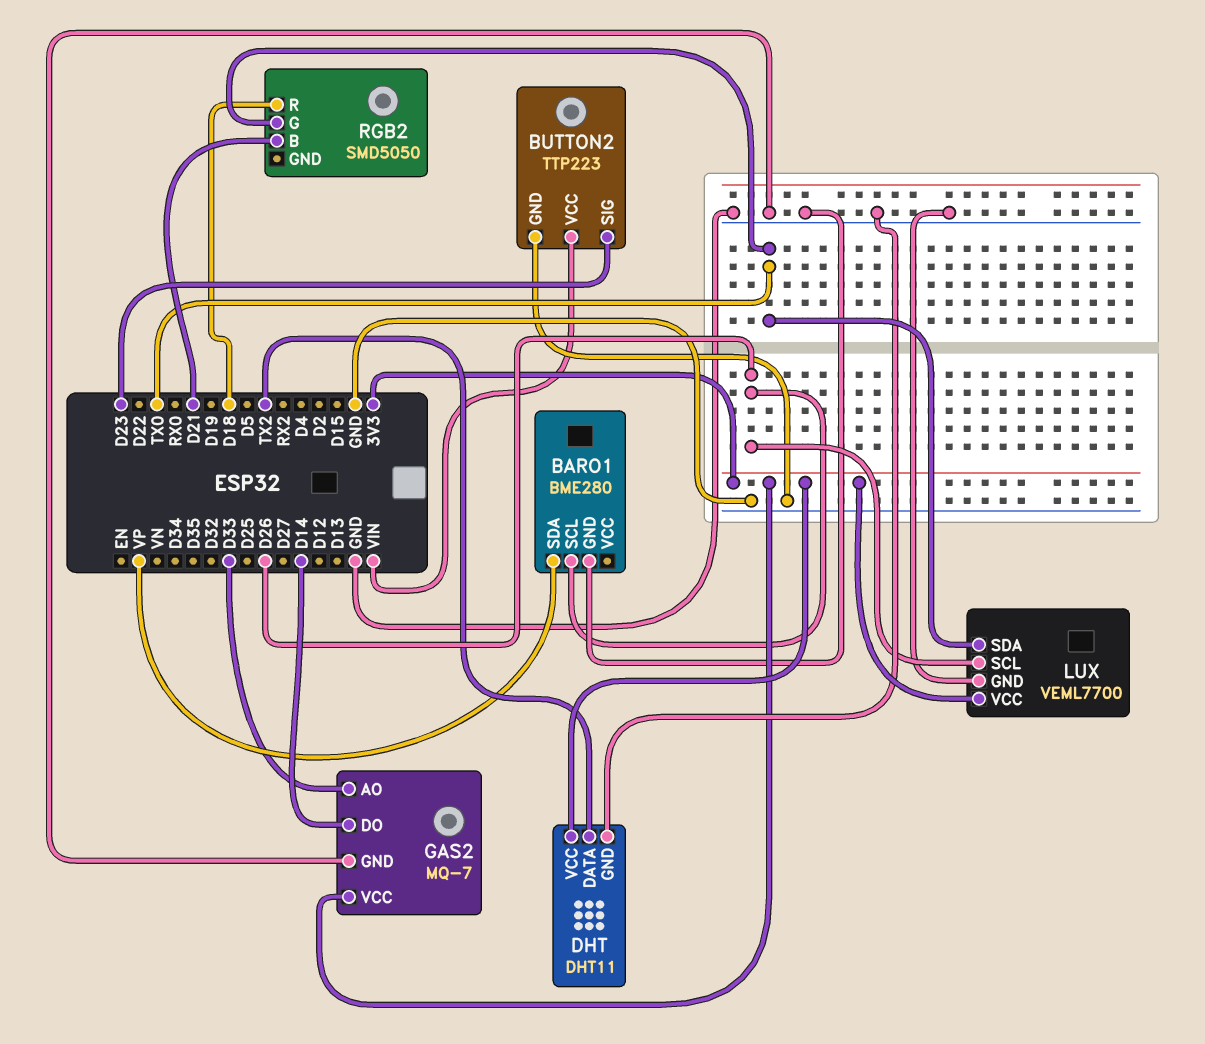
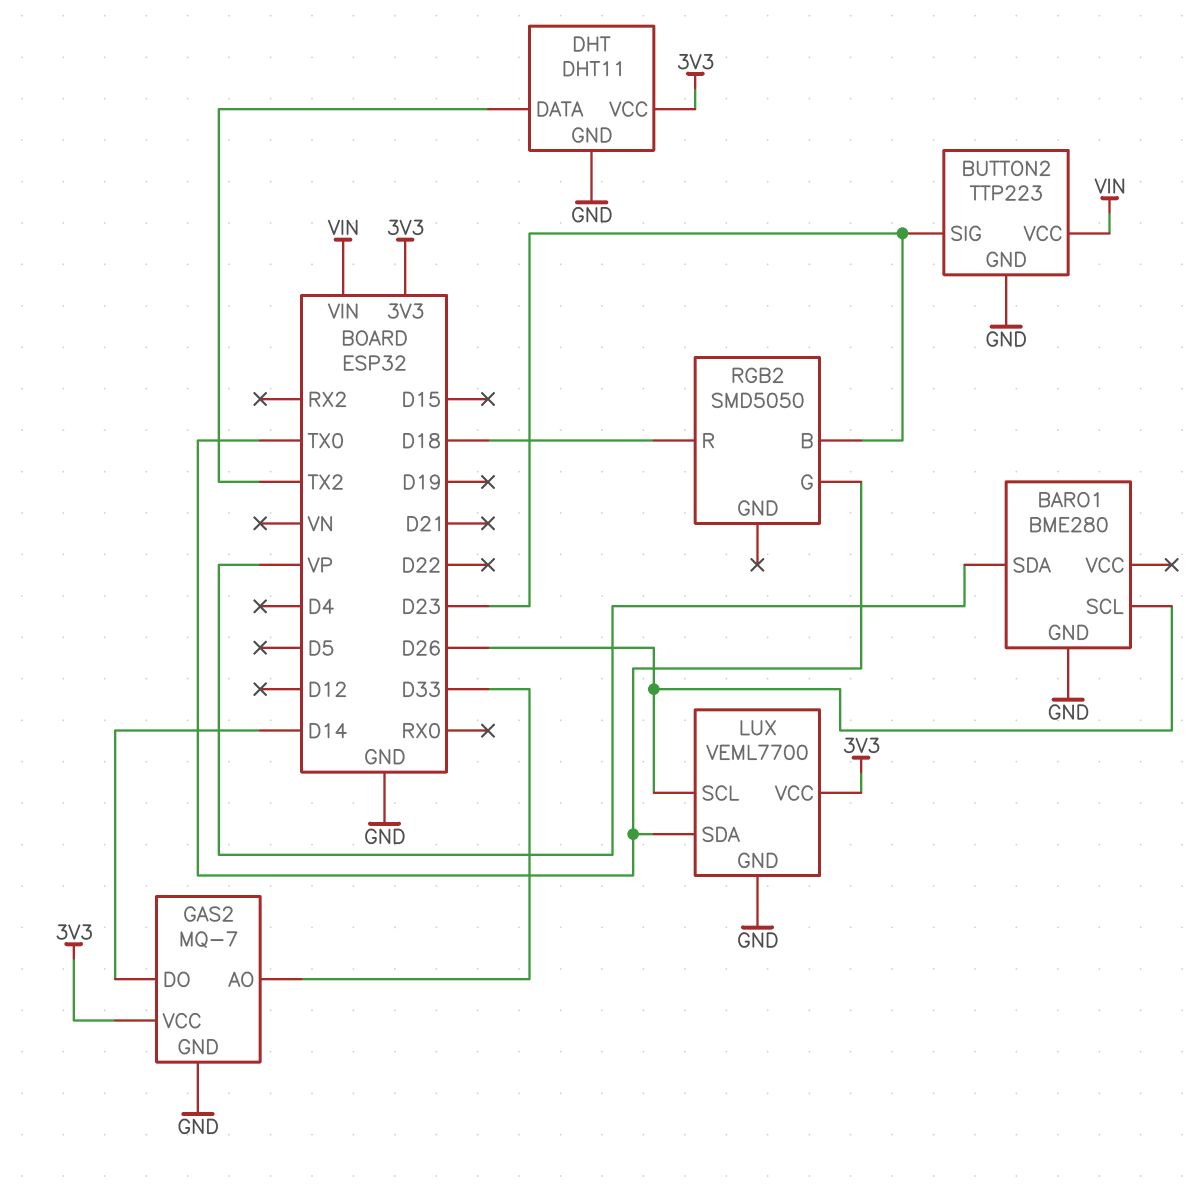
RGB2 pin B: D21 -> D23

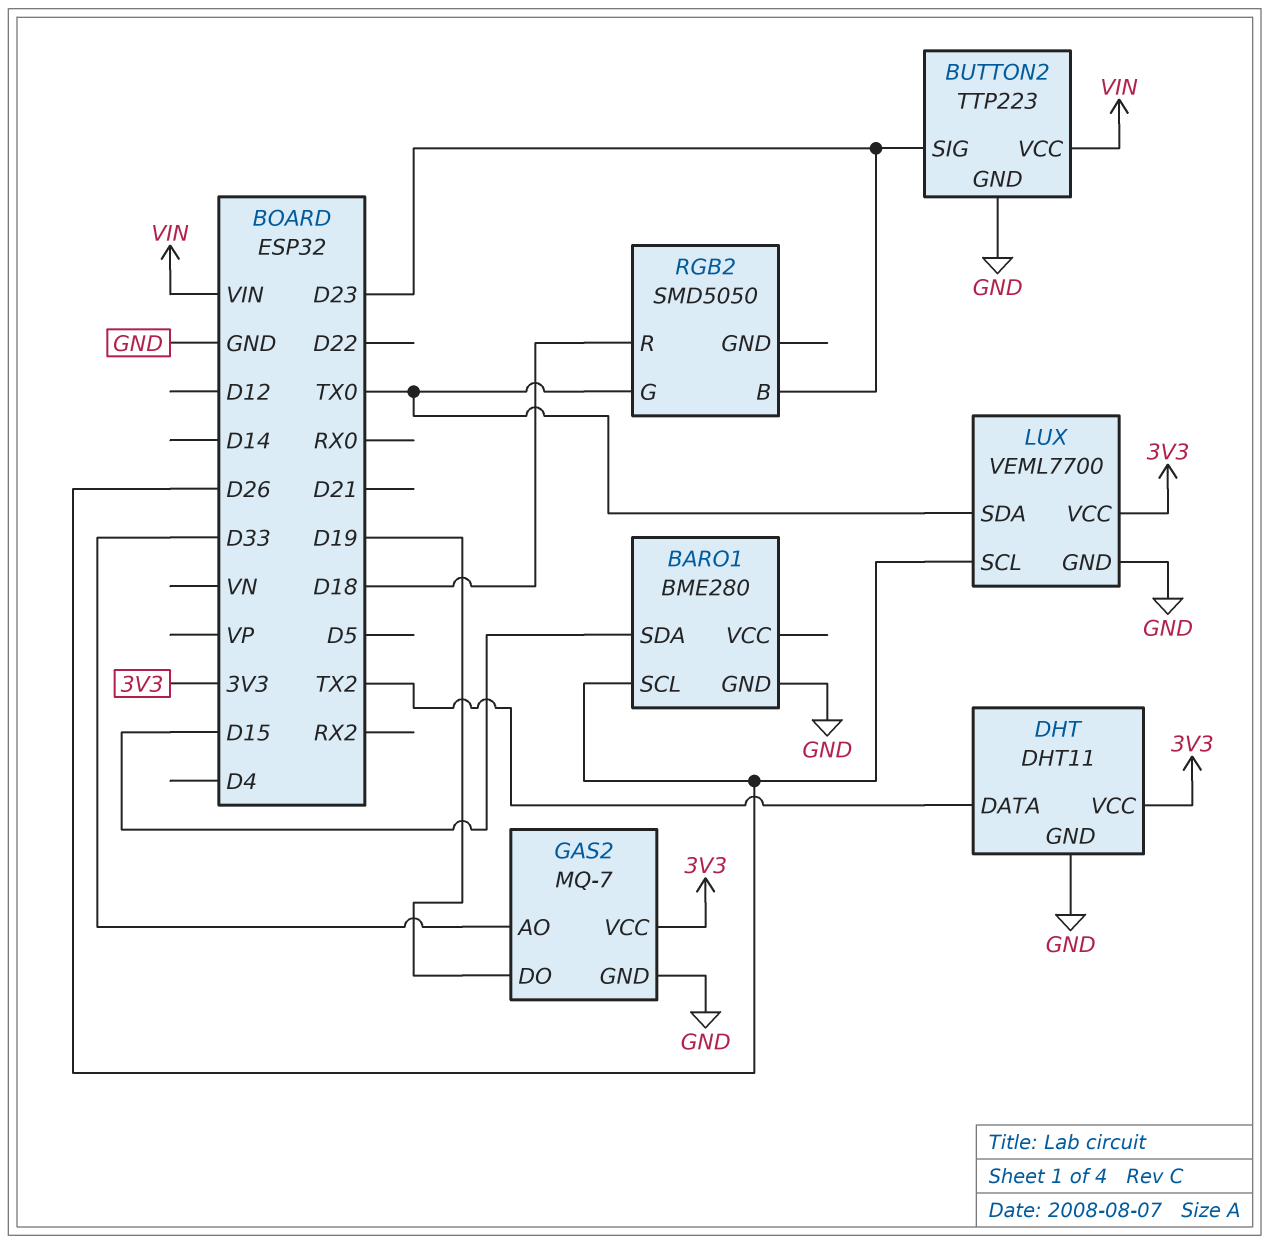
BARO1 pin SDA: VP -> D15
GAS2 pin DO: D14 -> D19

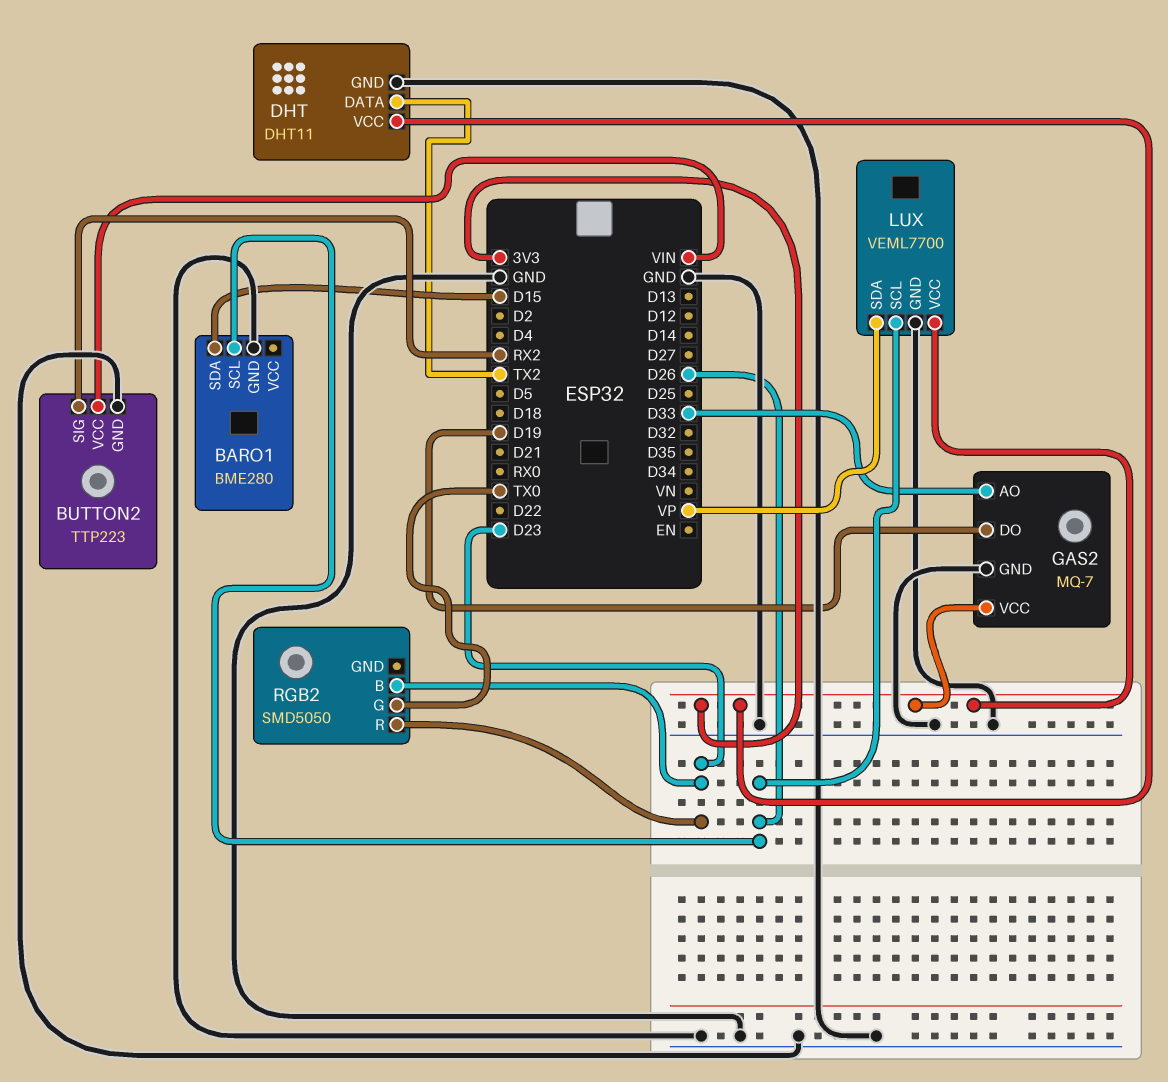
BUTTON2 pin SIG: D23 -> RX2
LUX pin SDA: TX0 -> VP
RGB2 pin R: D18 -> D23

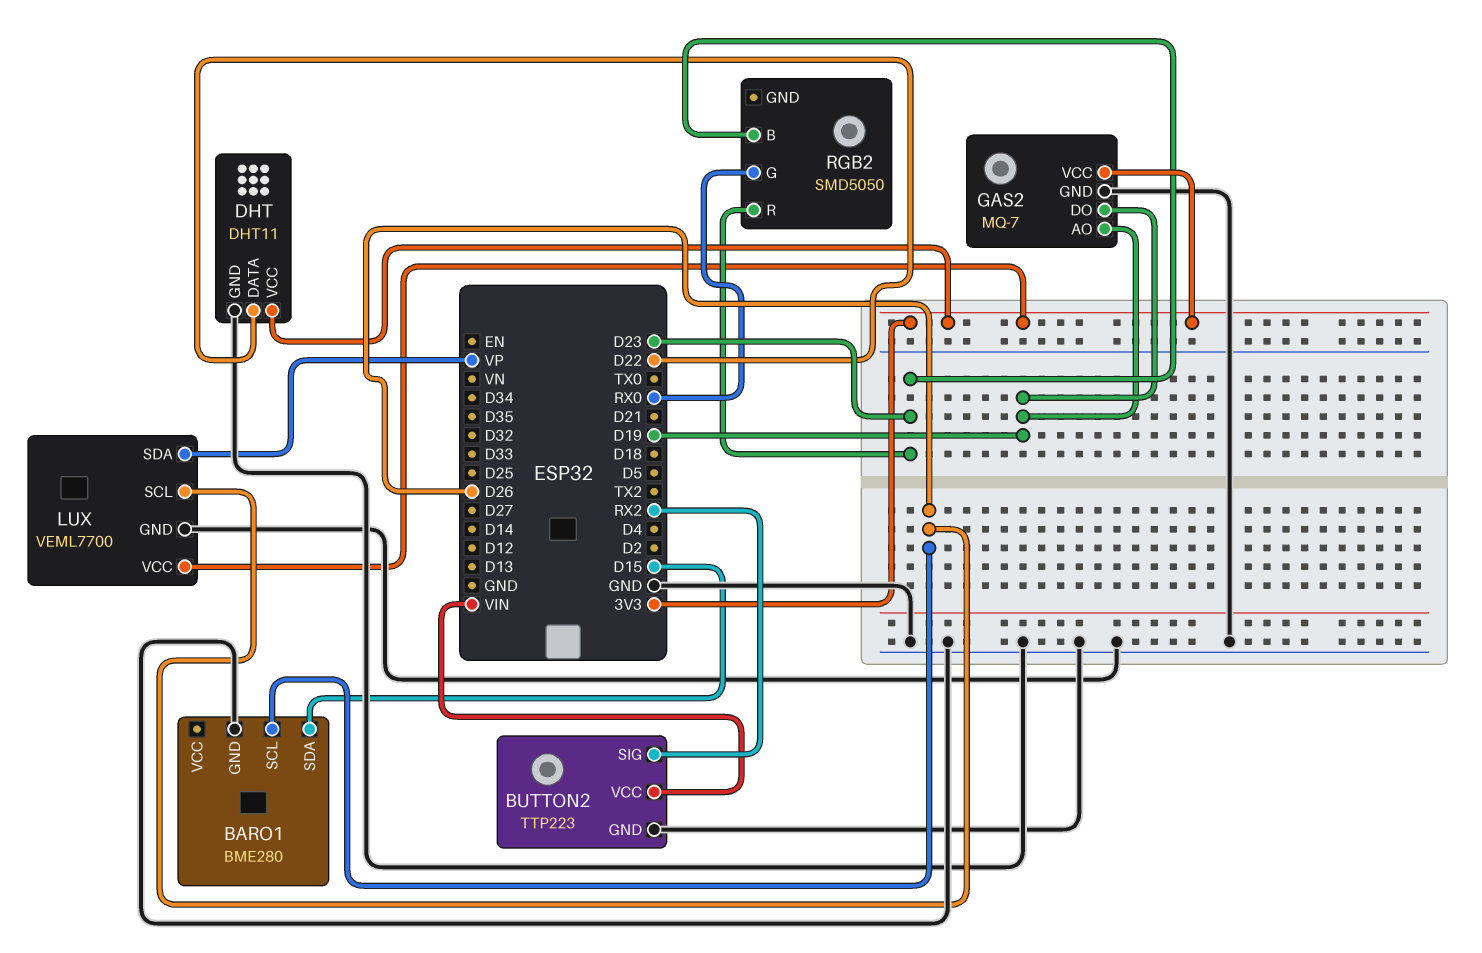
DHT pin DATA: TX2 -> D22
GAS2 pin AO: D33 -> D19
RGB2 pin G: TX0 -> RX0

